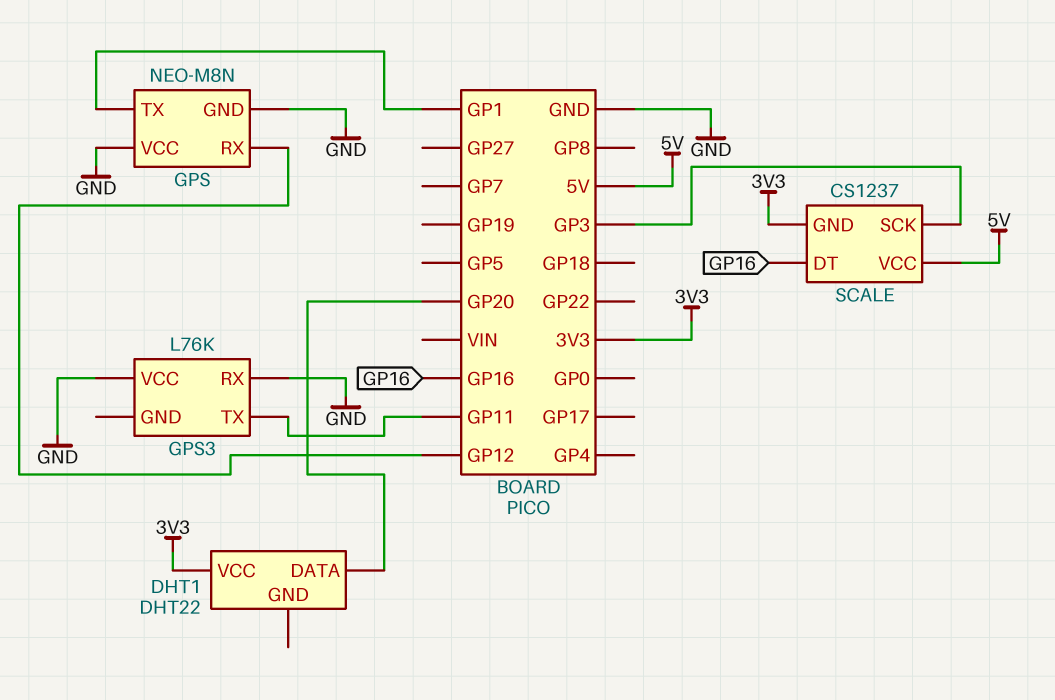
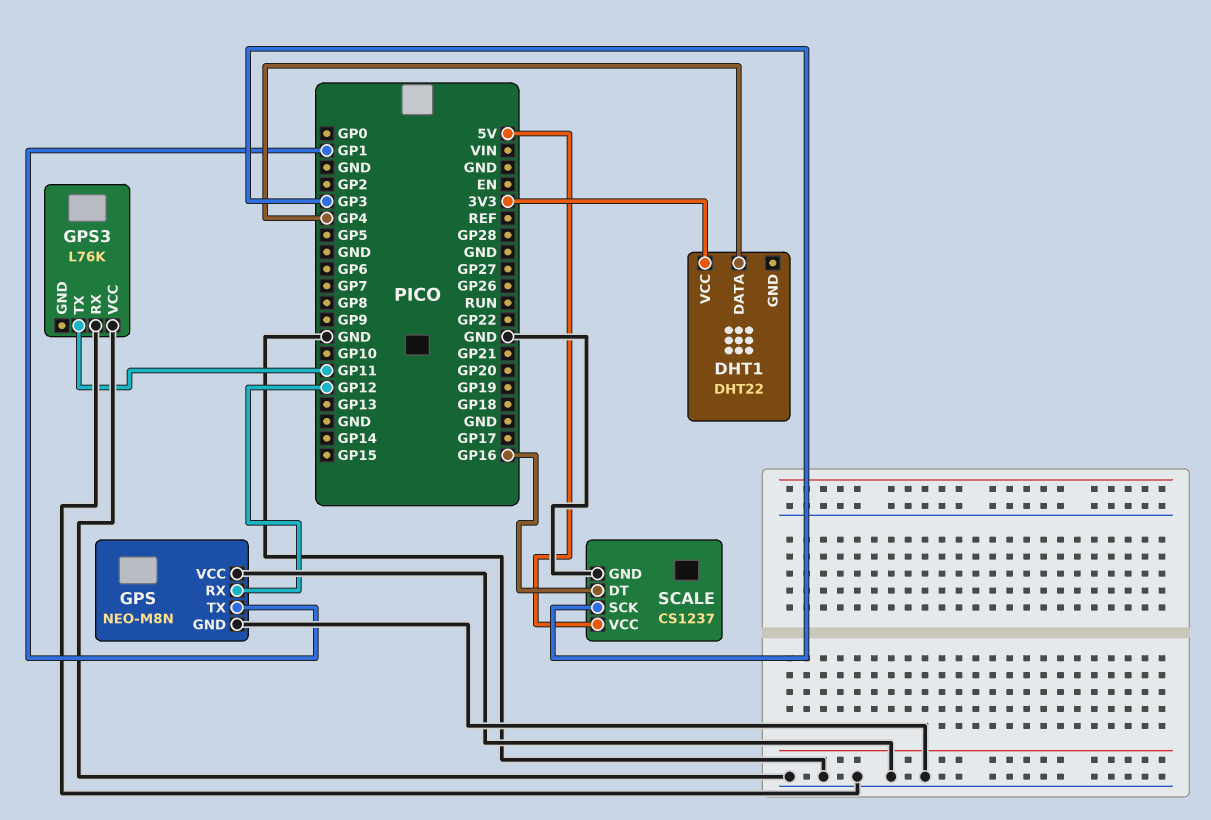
DHT1 pin DATA: GP20 -> GP4
SCALE pin GND: 3V3 -> GND

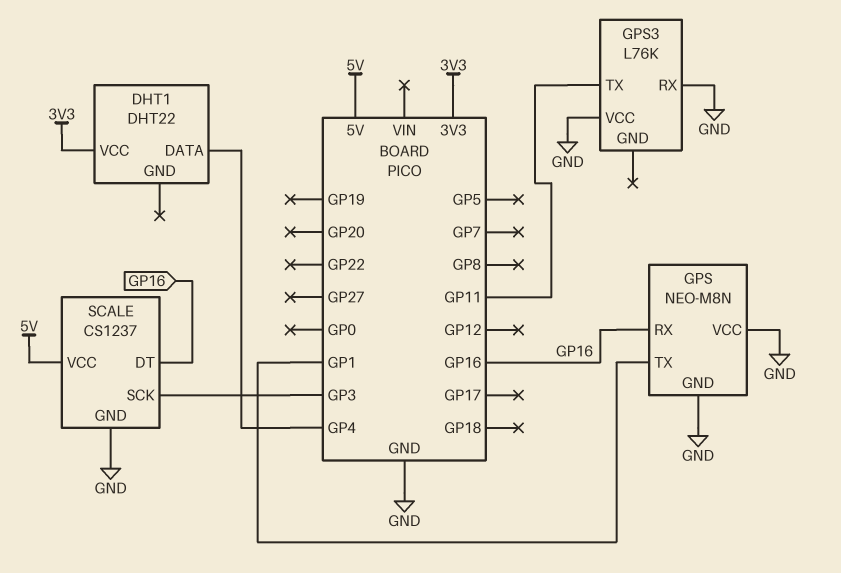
GPS pin RX: GP12 -> GP16

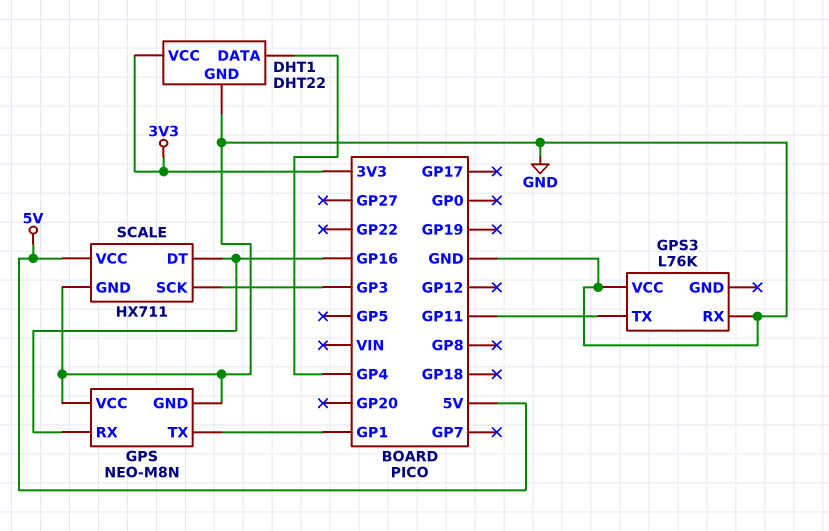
DHT1 pin GND: none -> GND
SCALE: CS1237 -> HX711

